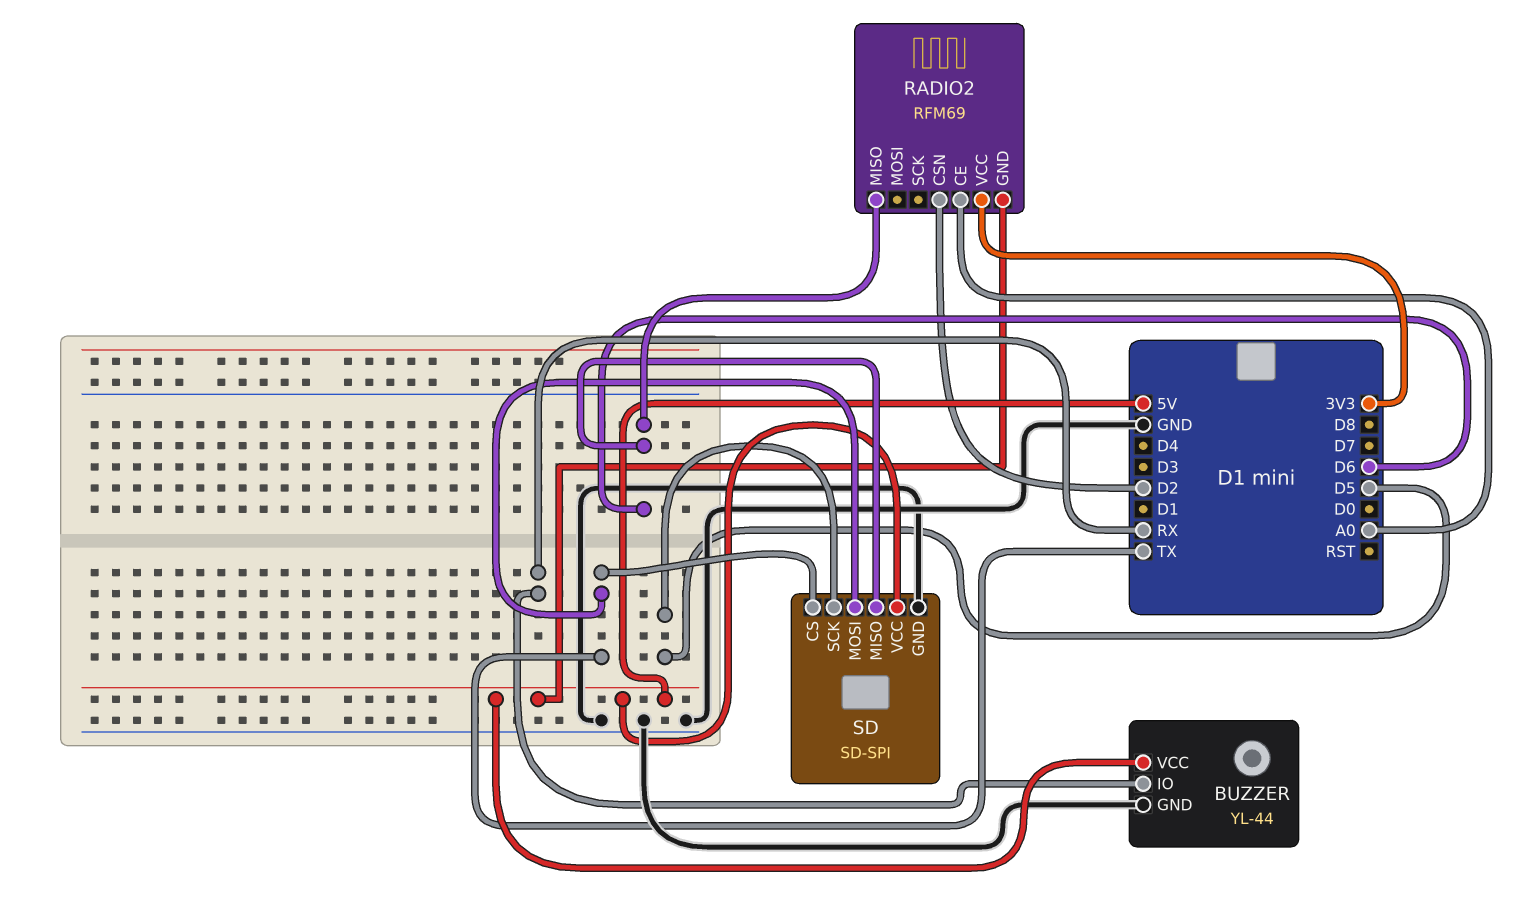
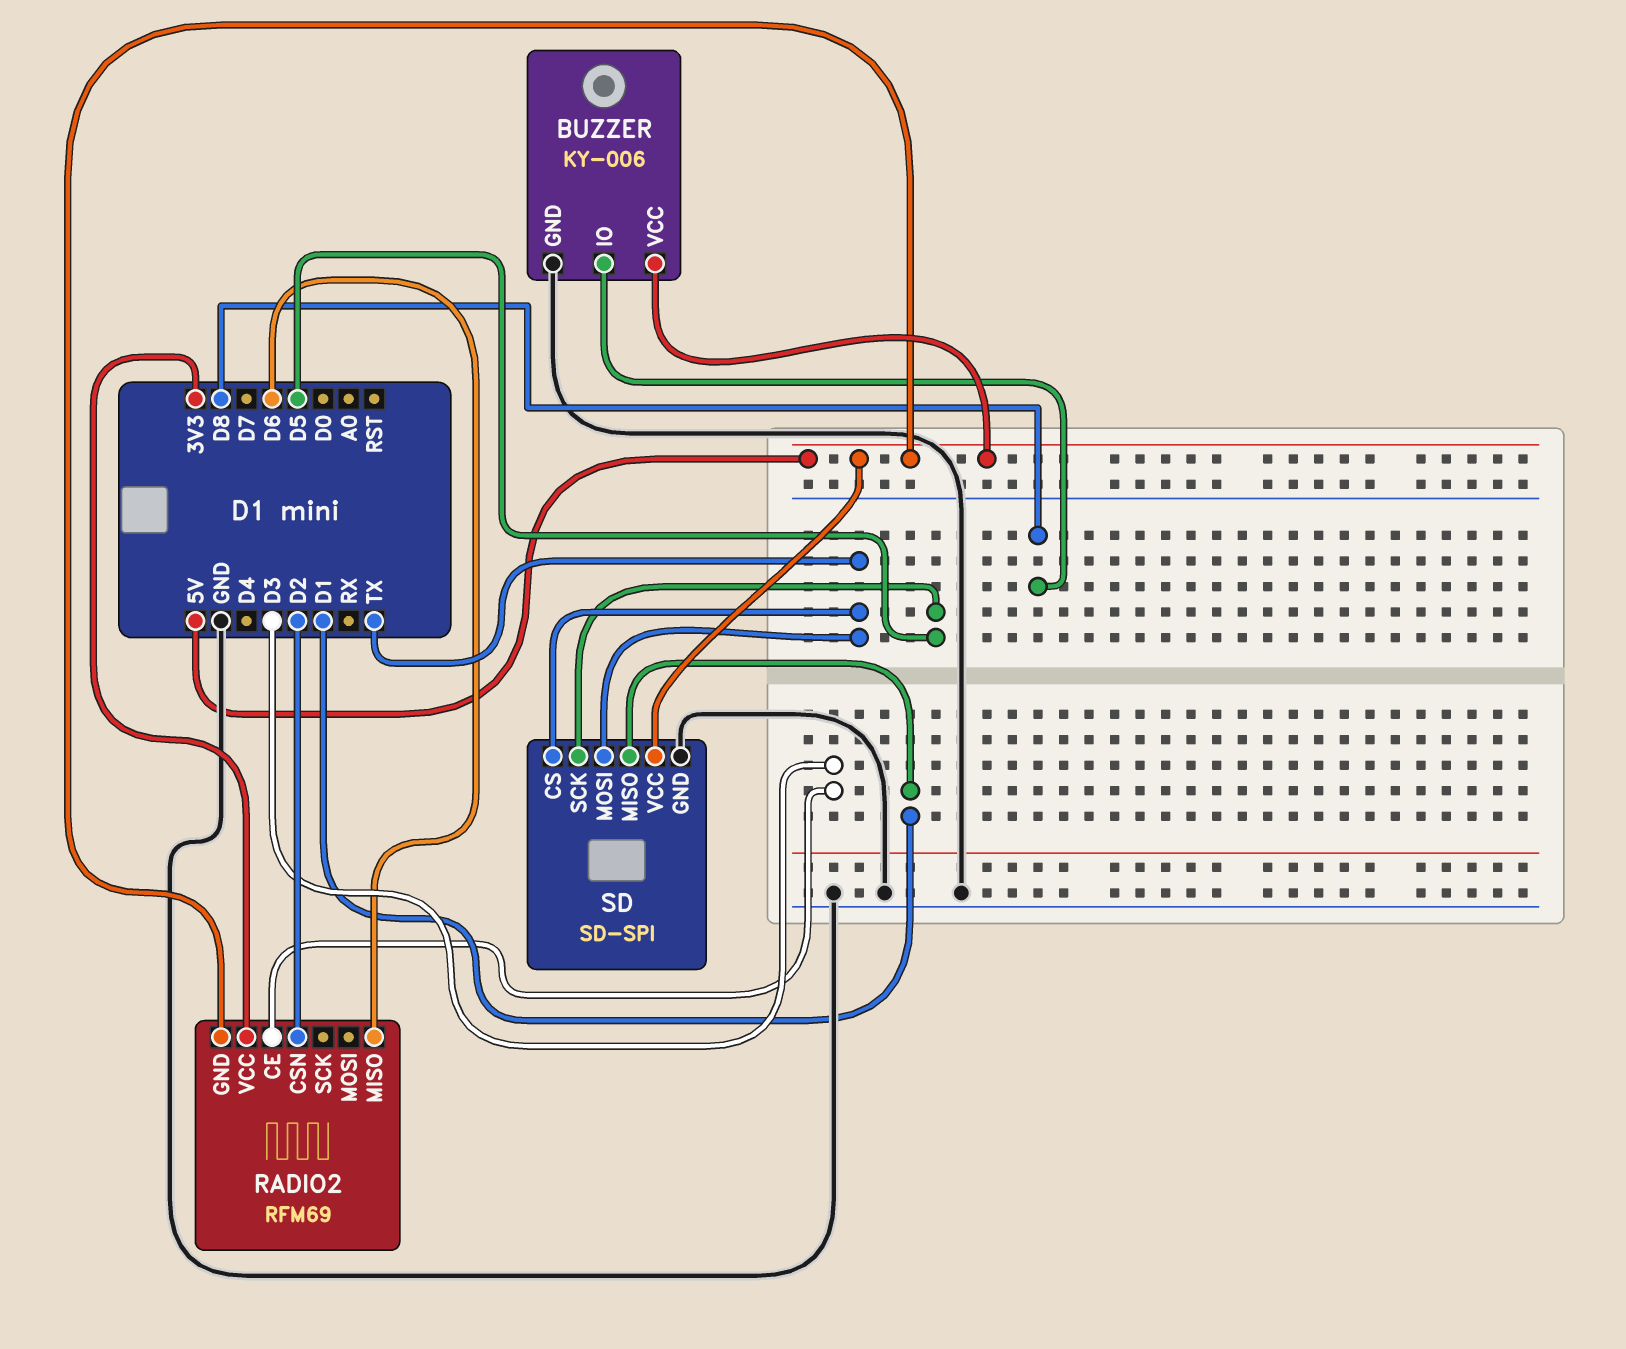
BUZZER: YL-44 -> KY-006
BUZZER pin IO: RX -> D8
RADIO2 pin CE: A0 -> D3
SD pin MISO: D6 -> D1

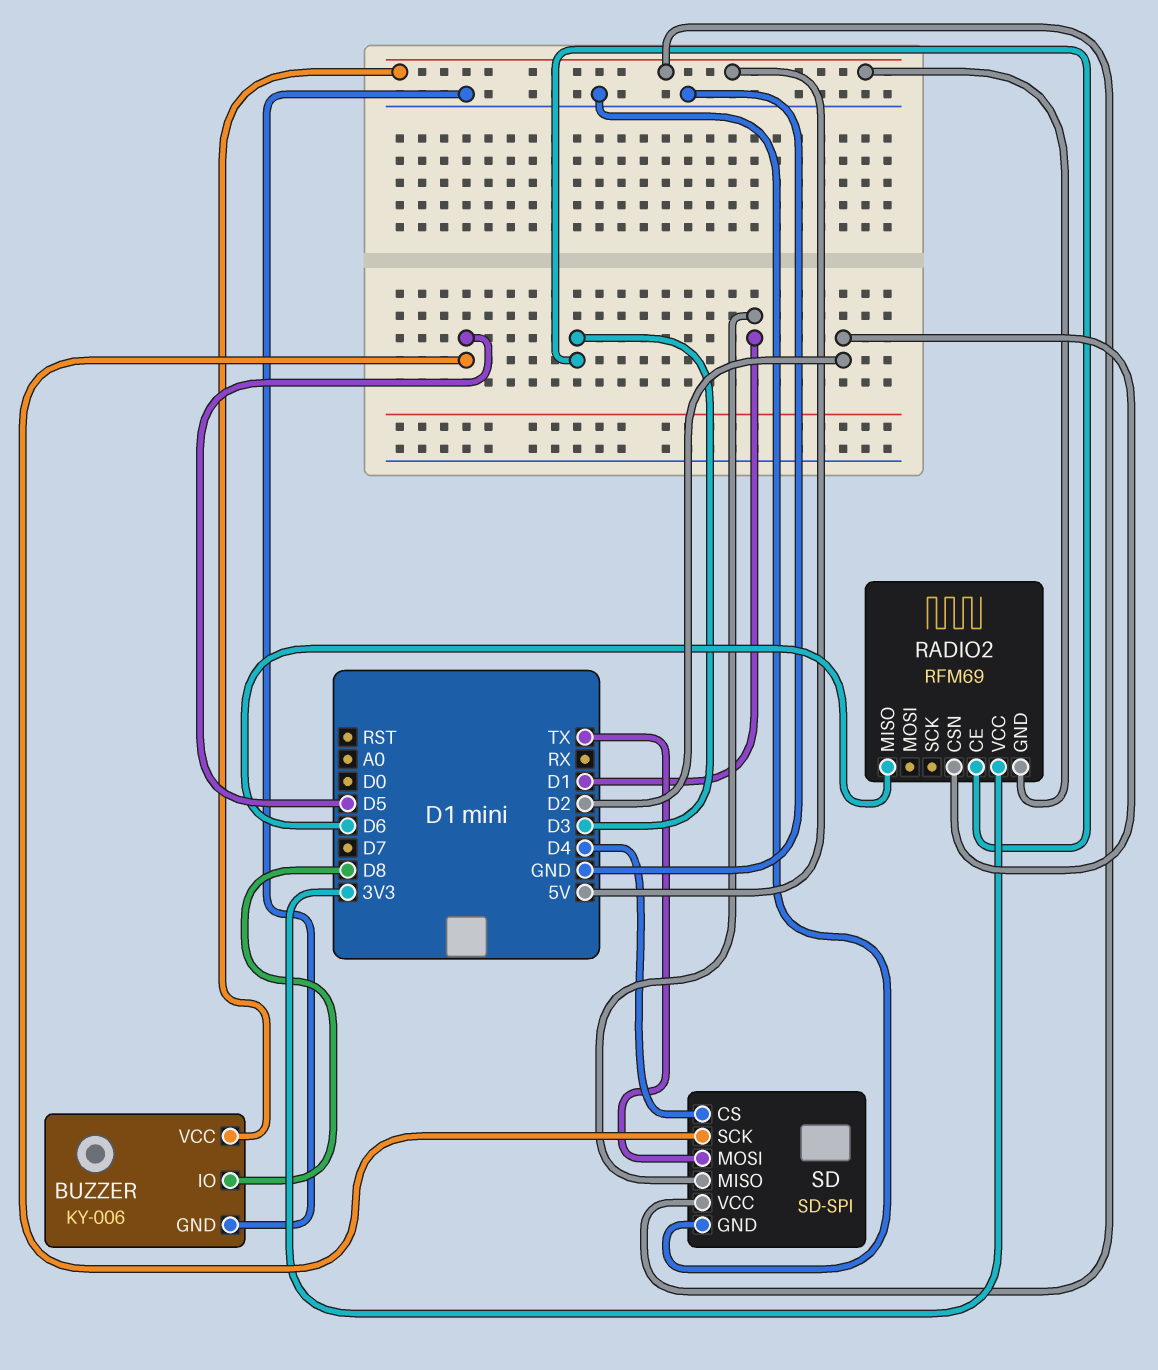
SD pin CS: TX -> D4

